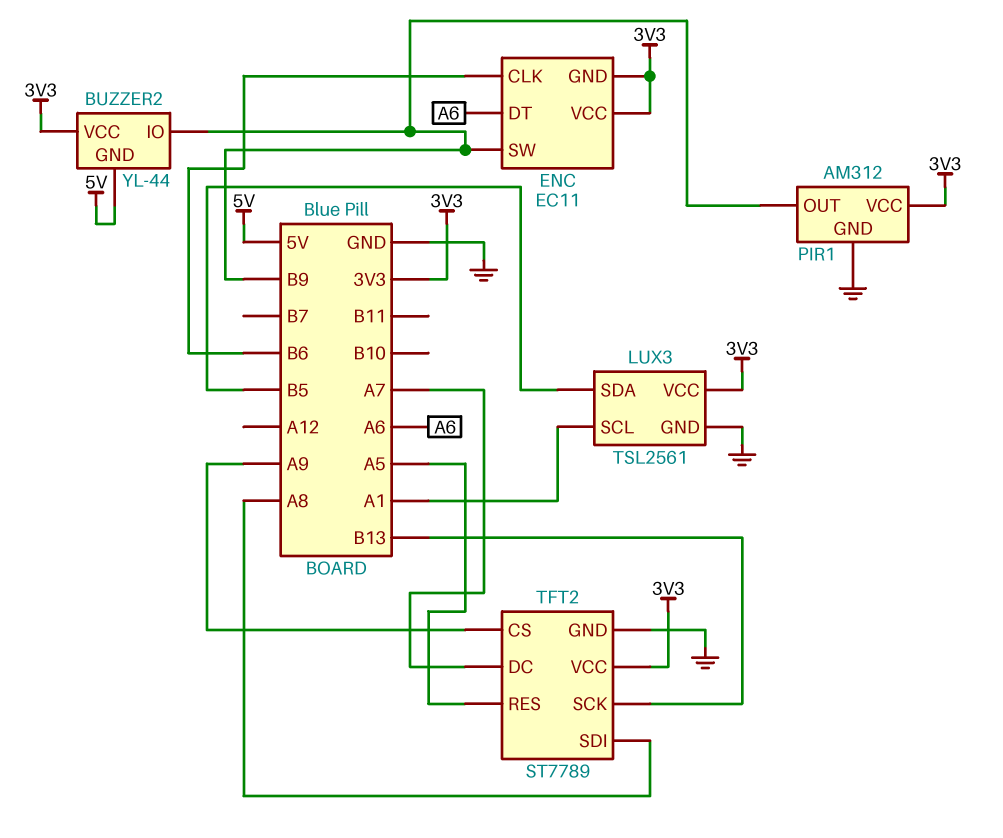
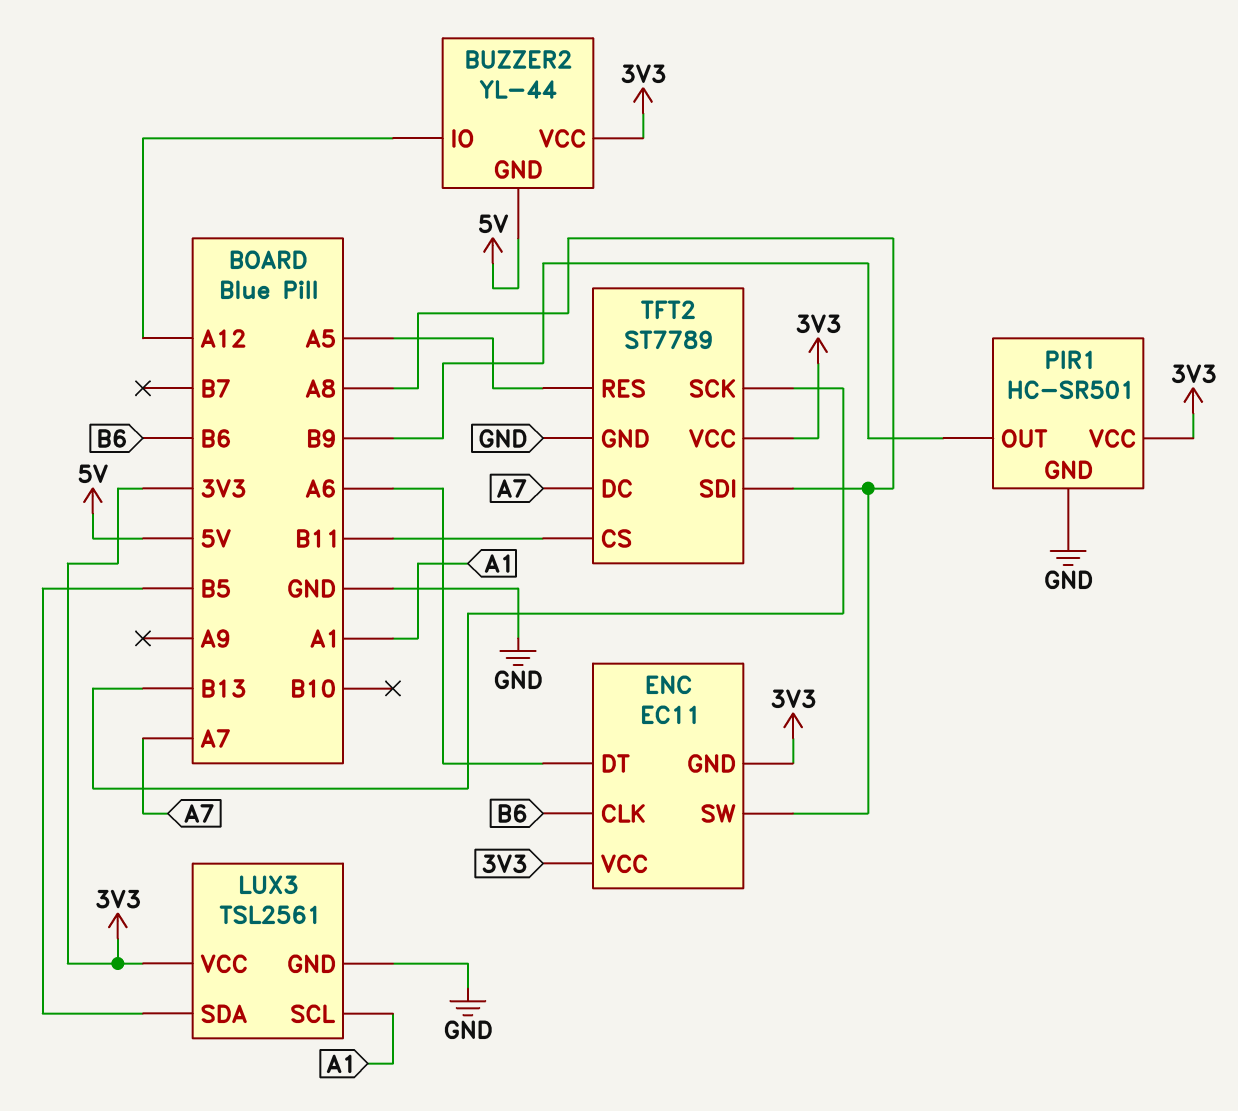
BUZZER2 pin IO: B9 -> A12
ENC pin SW: B9 -> A8
PIR1: AM312 -> HC-SR501
TFT2 pin CS: A9 -> B11

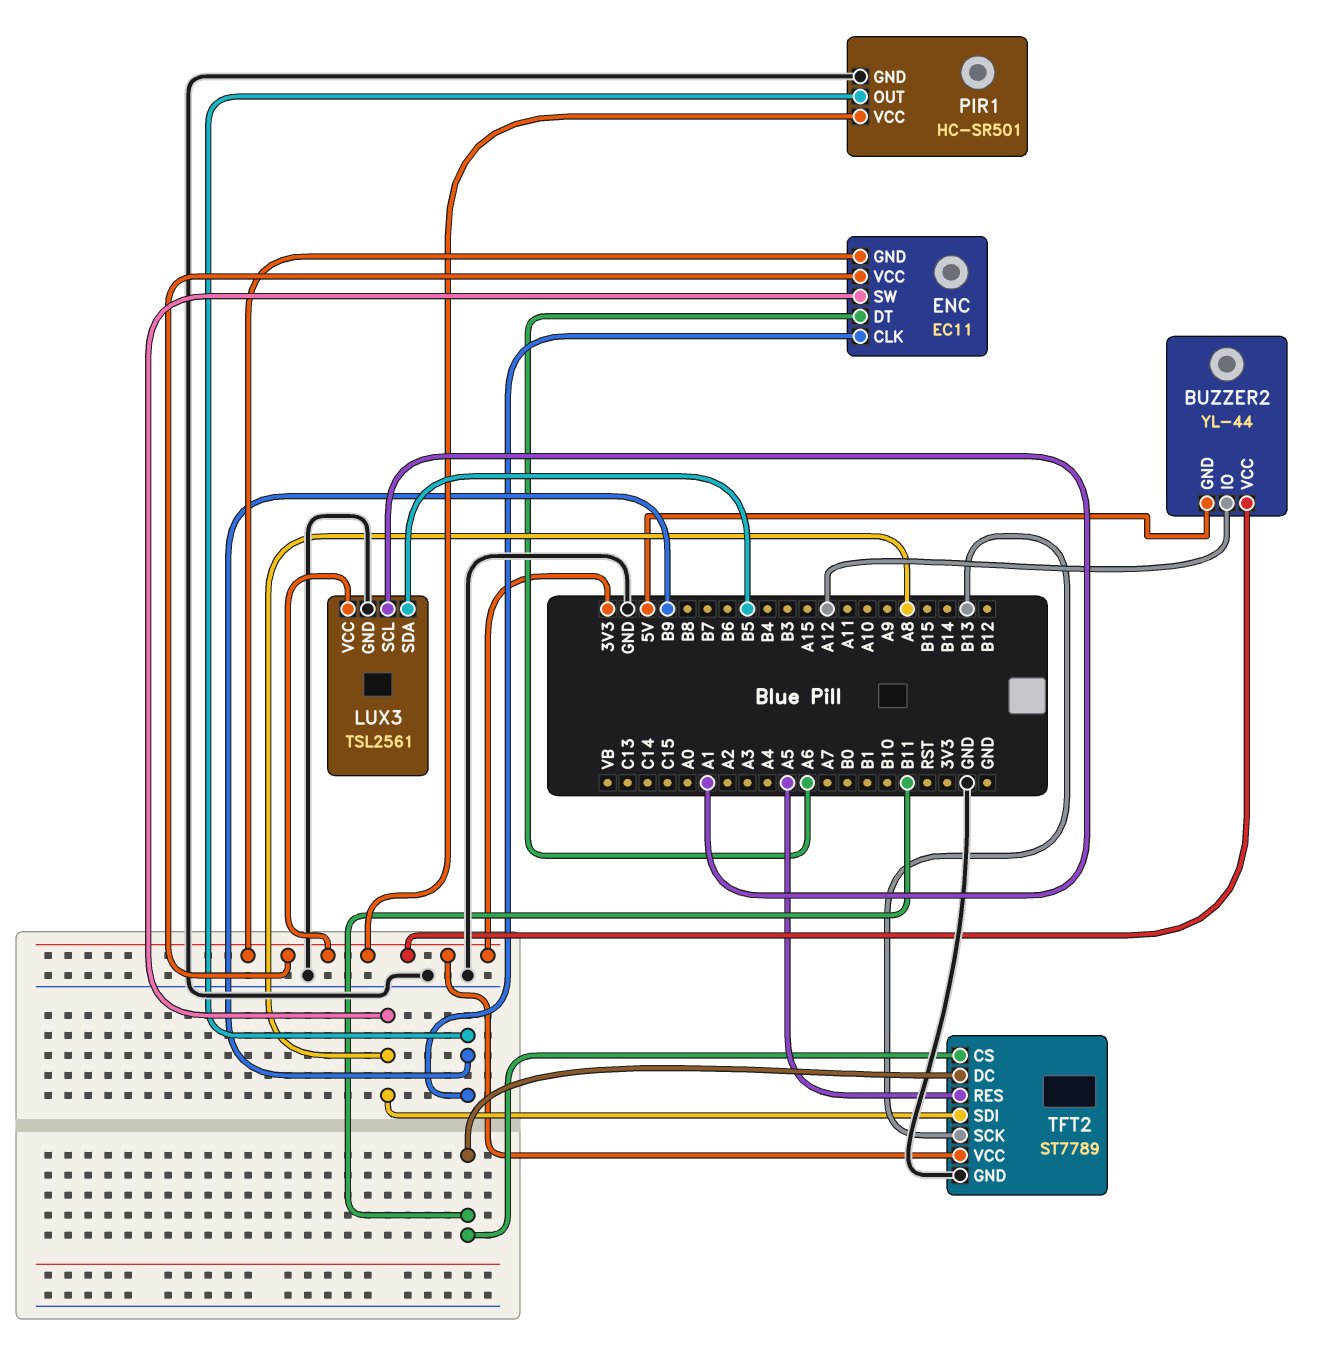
ENC pin CLK: B6 -> B9
TFT2 pin DC: A7 -> B11

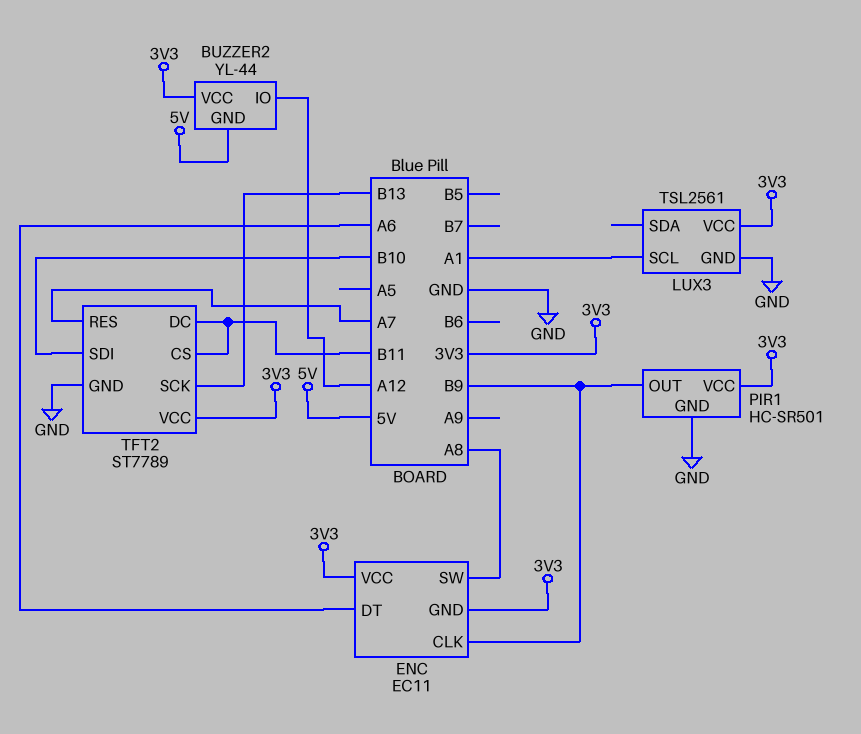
LUX3 pin SDA: B5 -> none
TFT2 pin RES: A5 -> A7
TFT2 pin SDI: A8 -> B10

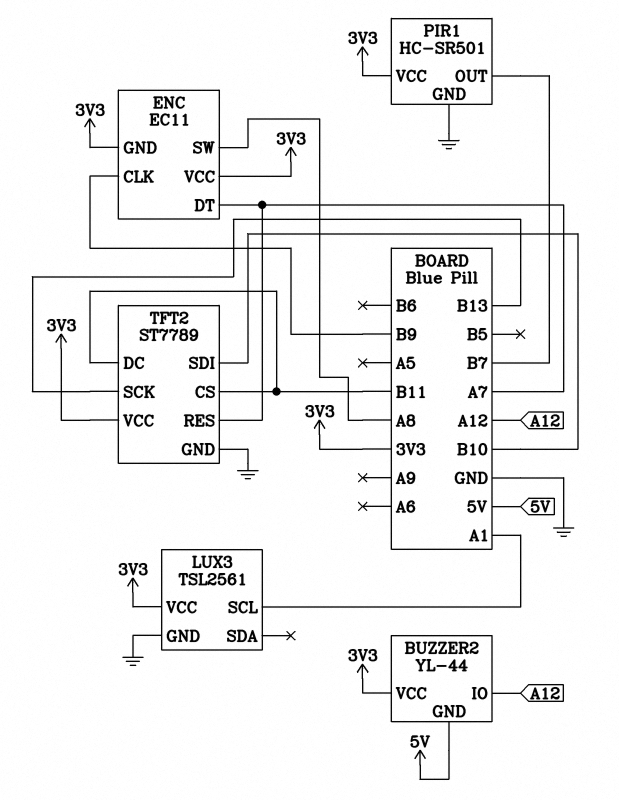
ENC pin DT: A6 -> A7
PIR1 pin OUT: B9 -> B7

